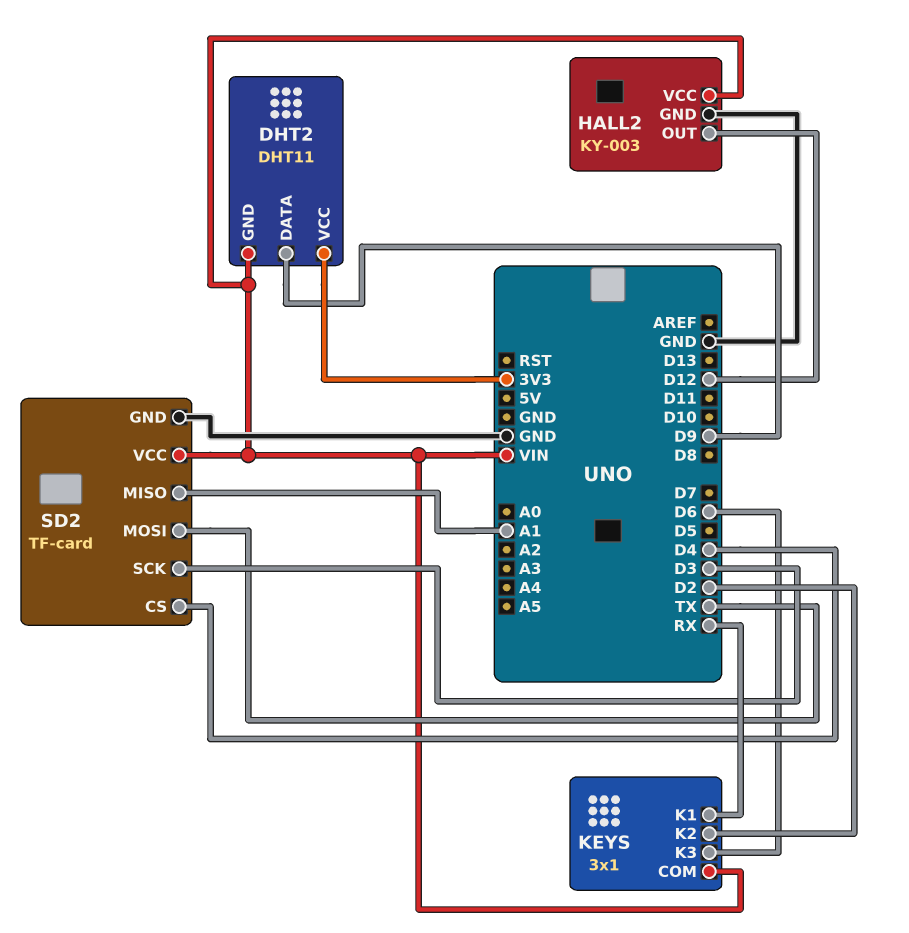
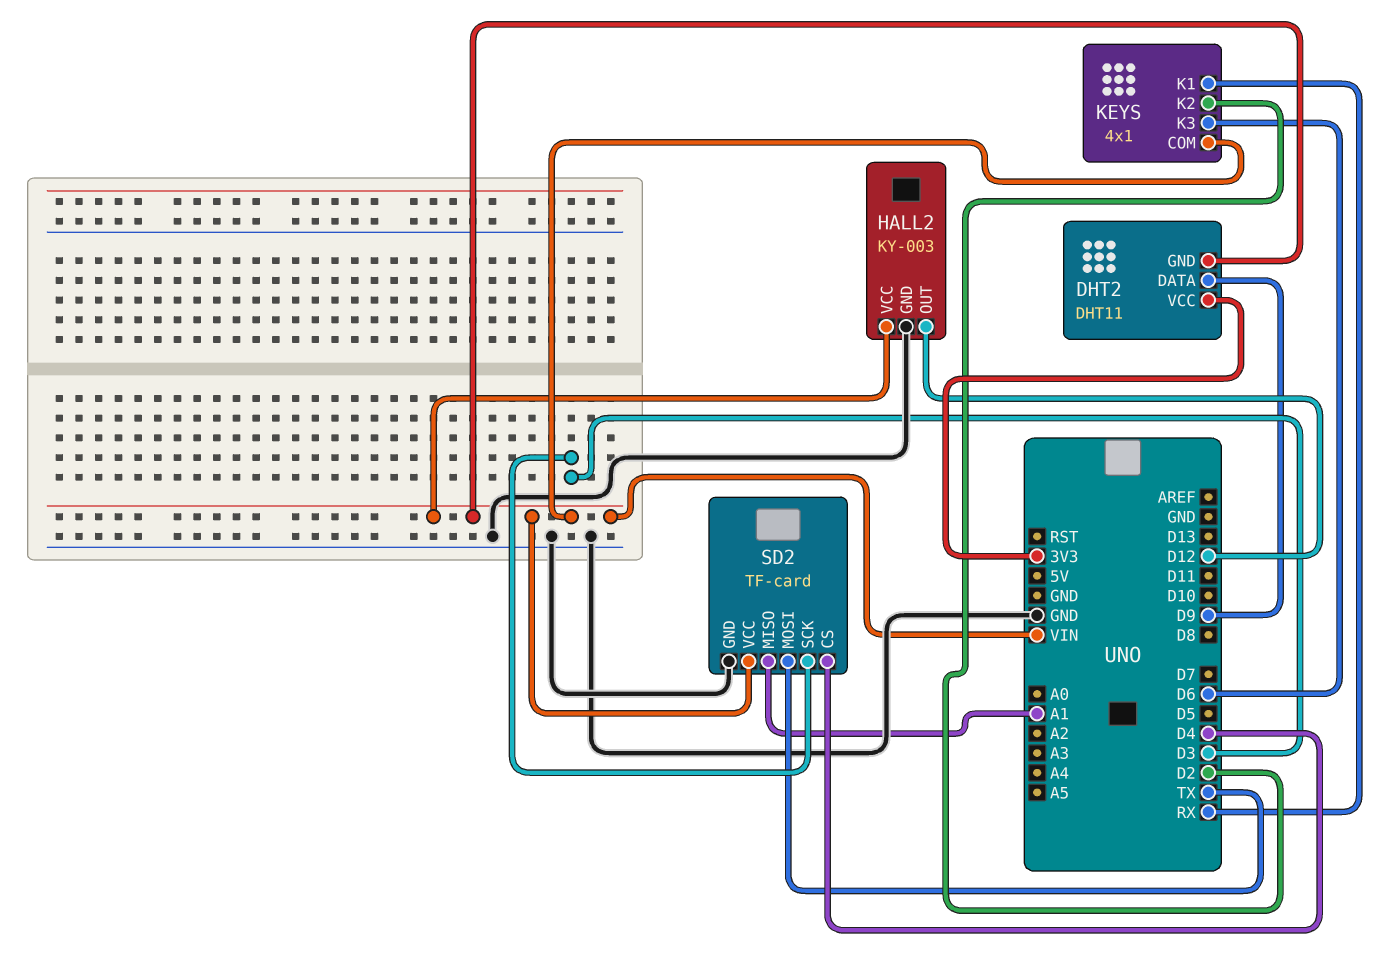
KEYS: 3x1 -> 4x1

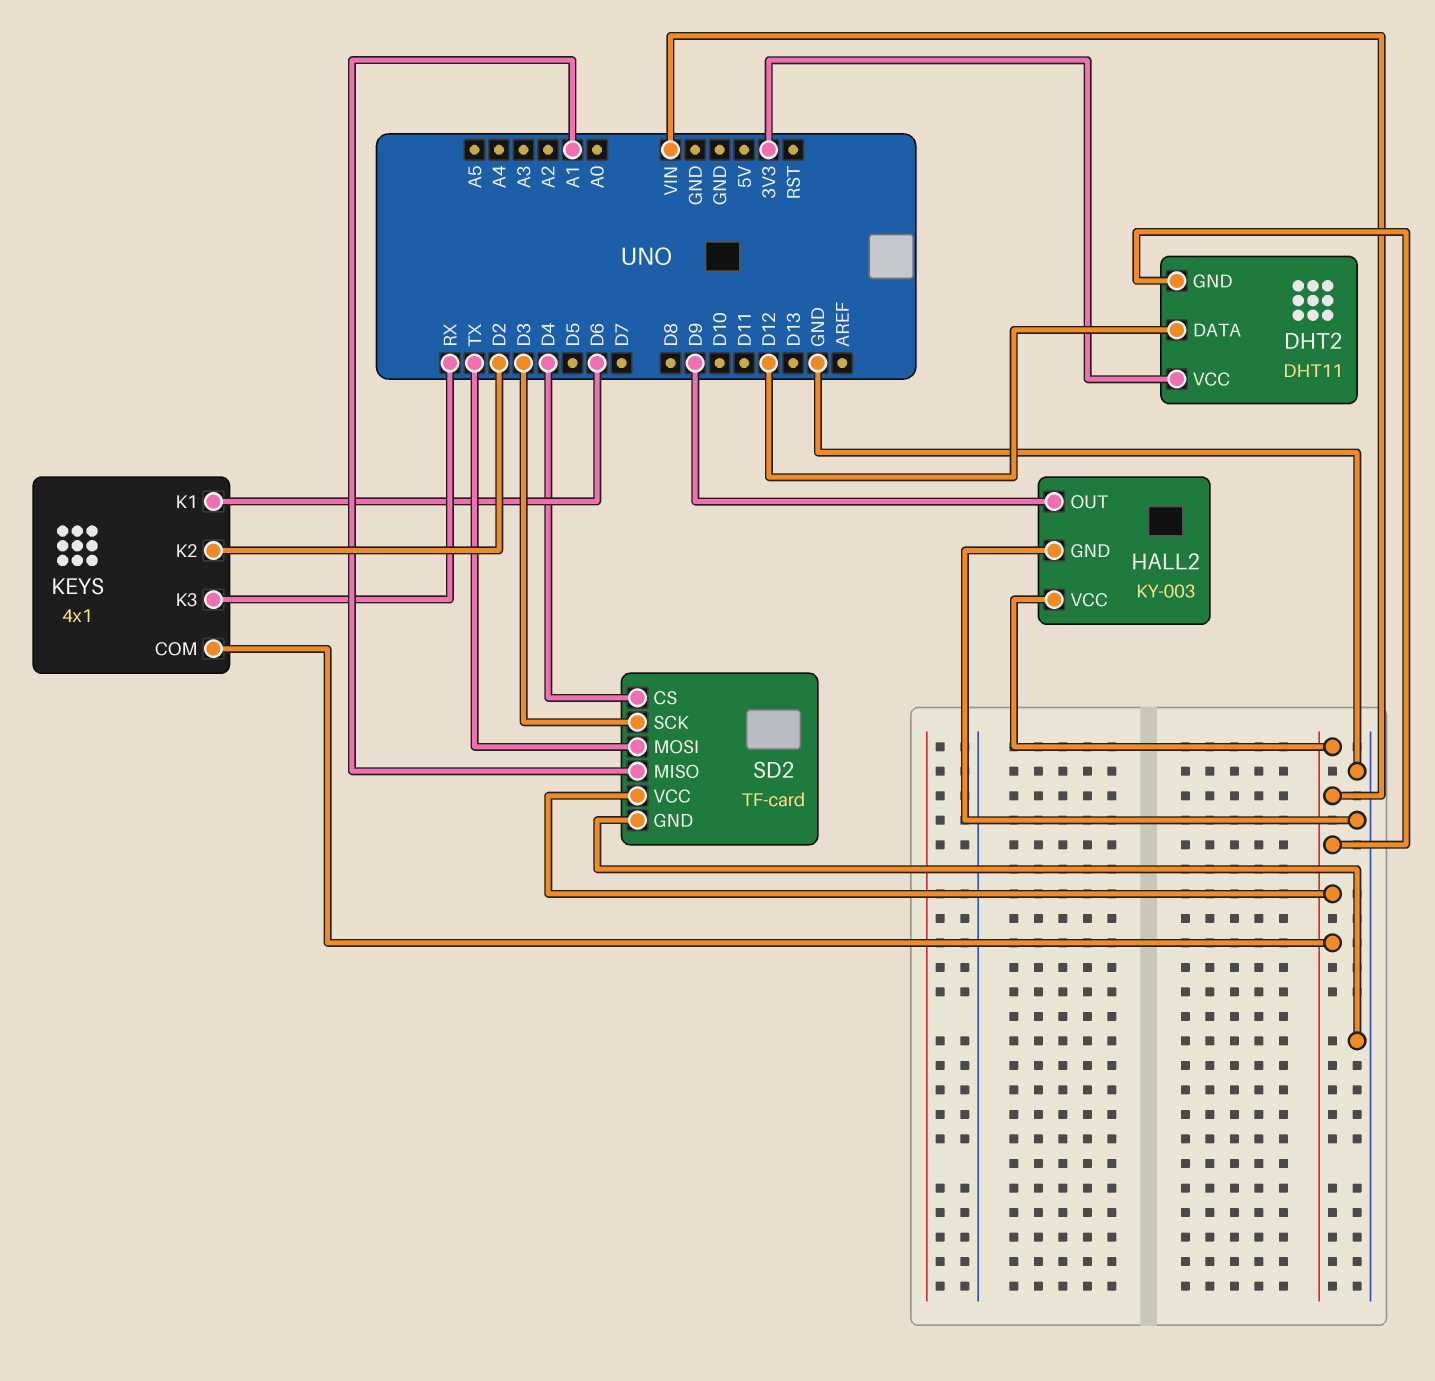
DHT2 pin DATA: D9 -> D12
HALL2 pin OUT: D12 -> D9
KEYS pin K1: RX -> D6
KEYS pin K3: D6 -> RX

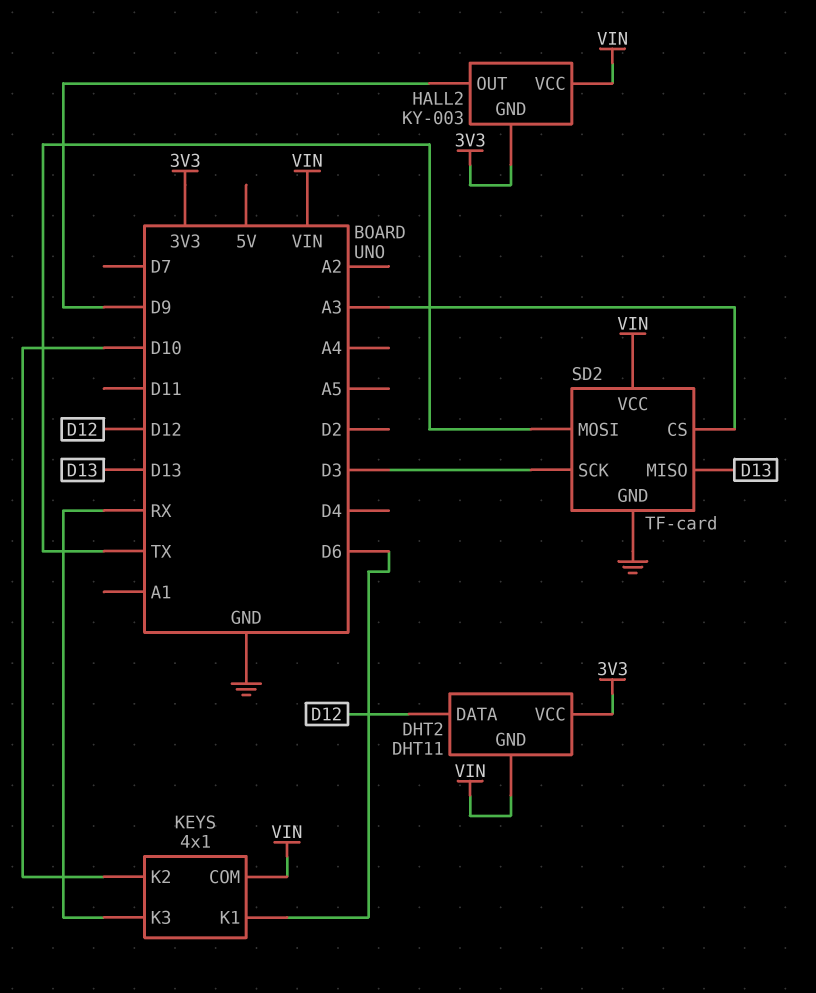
HALL2 pin GND: GND -> 3V3
KEYS pin K2: D2 -> D10
SD2 pin CS: D4 -> A3
SD2 pin MISO: A1 -> D13

